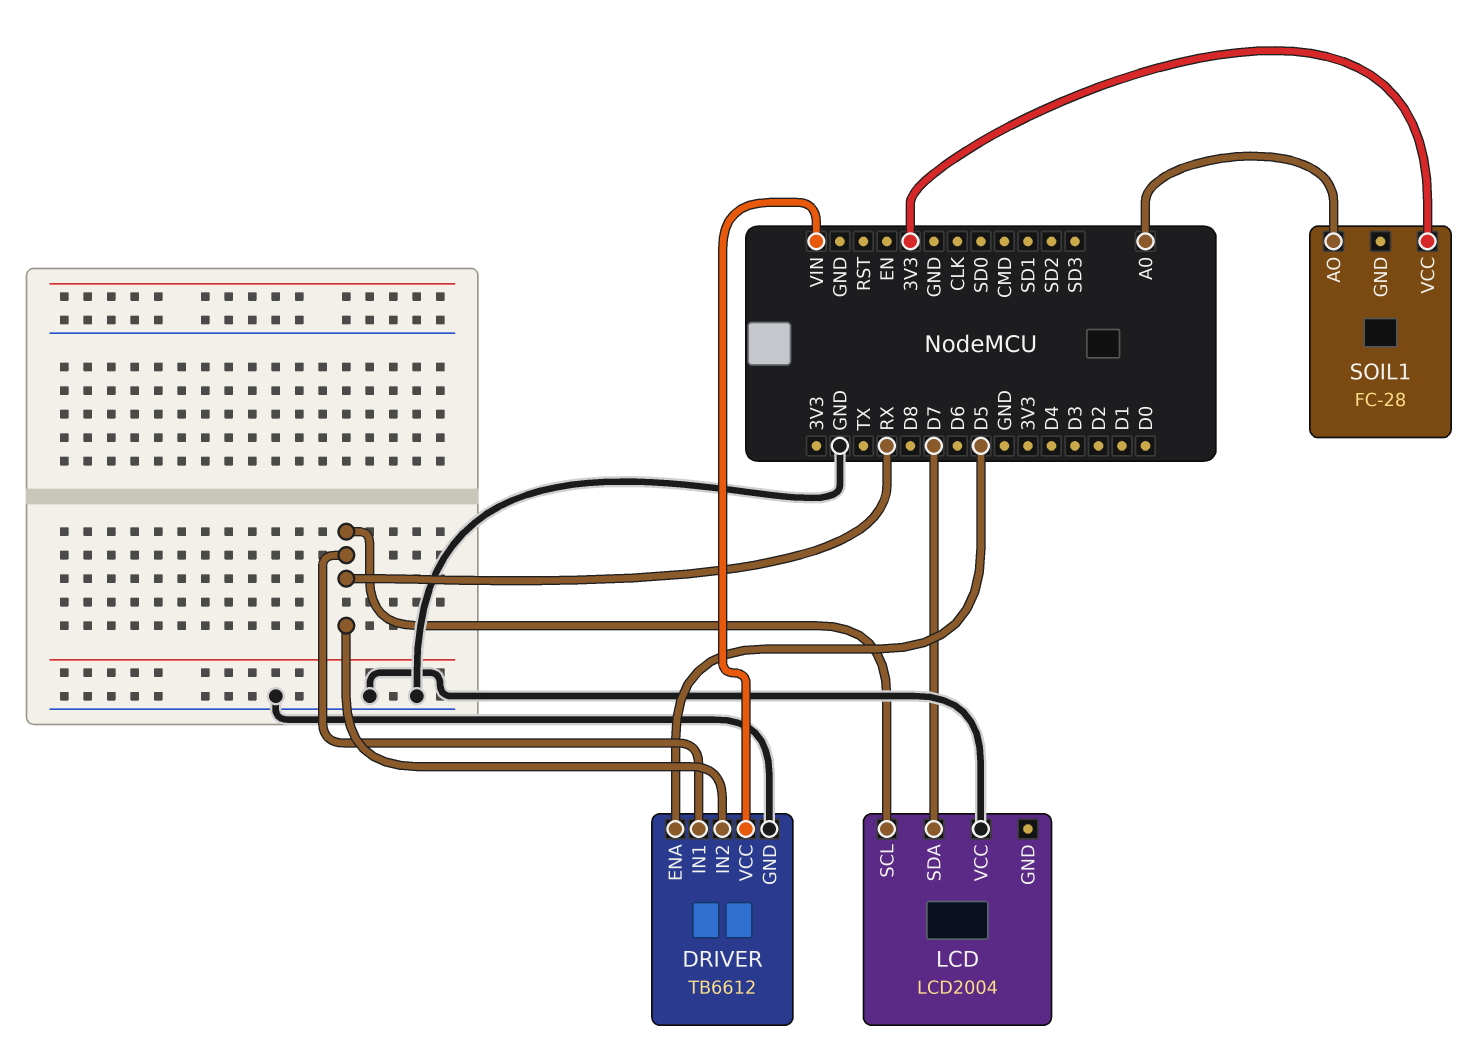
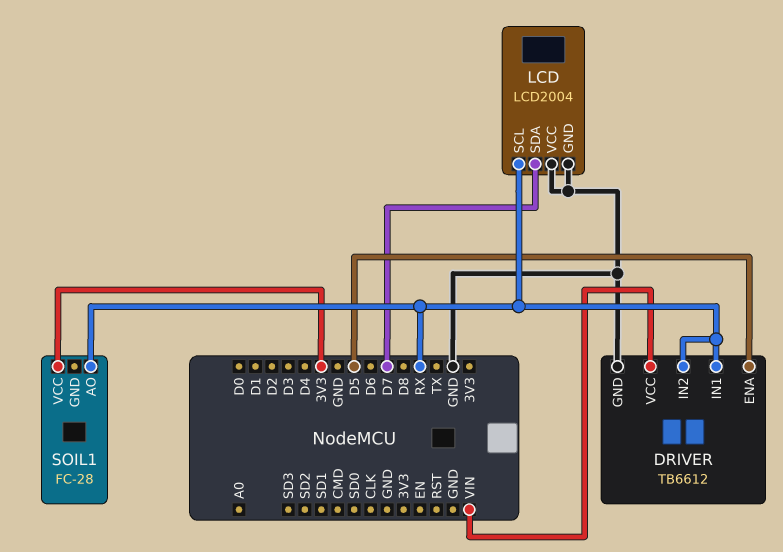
LCD pin GND: none -> GND
SOIL1 pin AO: A0 -> RX

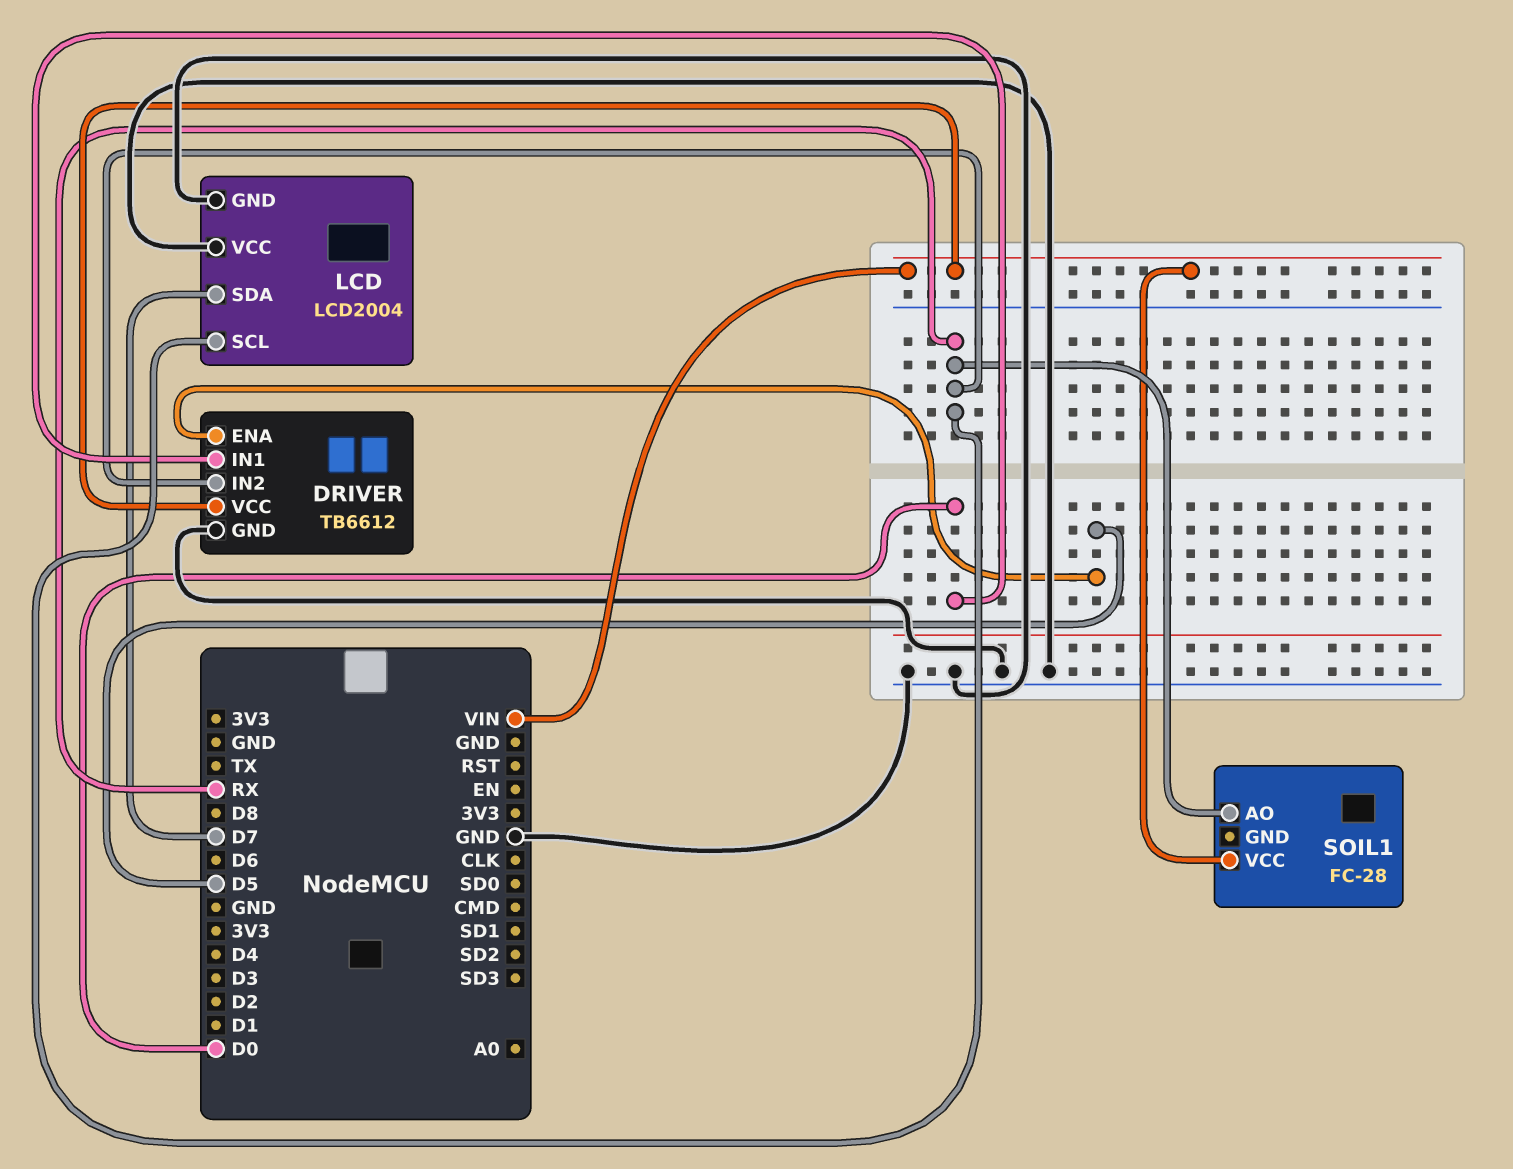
DRIVER pin IN1: RX -> D0
SOIL1 pin VCC: 3V3 -> VIN

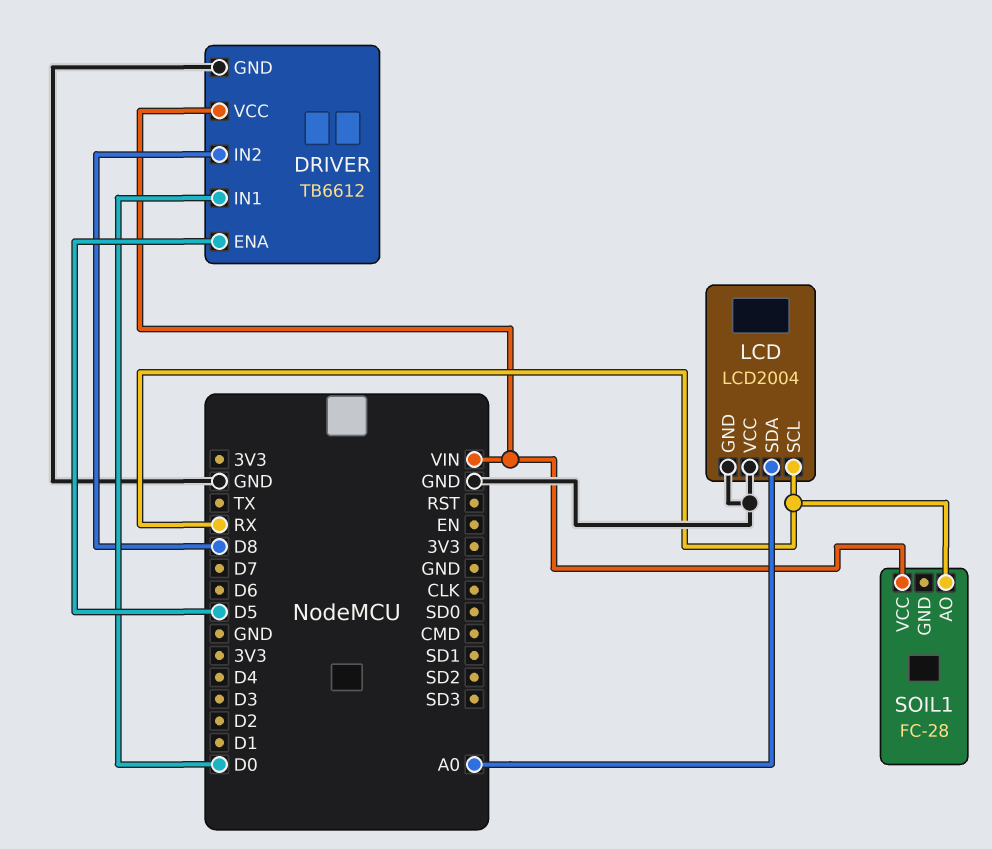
DRIVER pin IN2: RX -> D8
LCD pin SDA: D7 -> A0

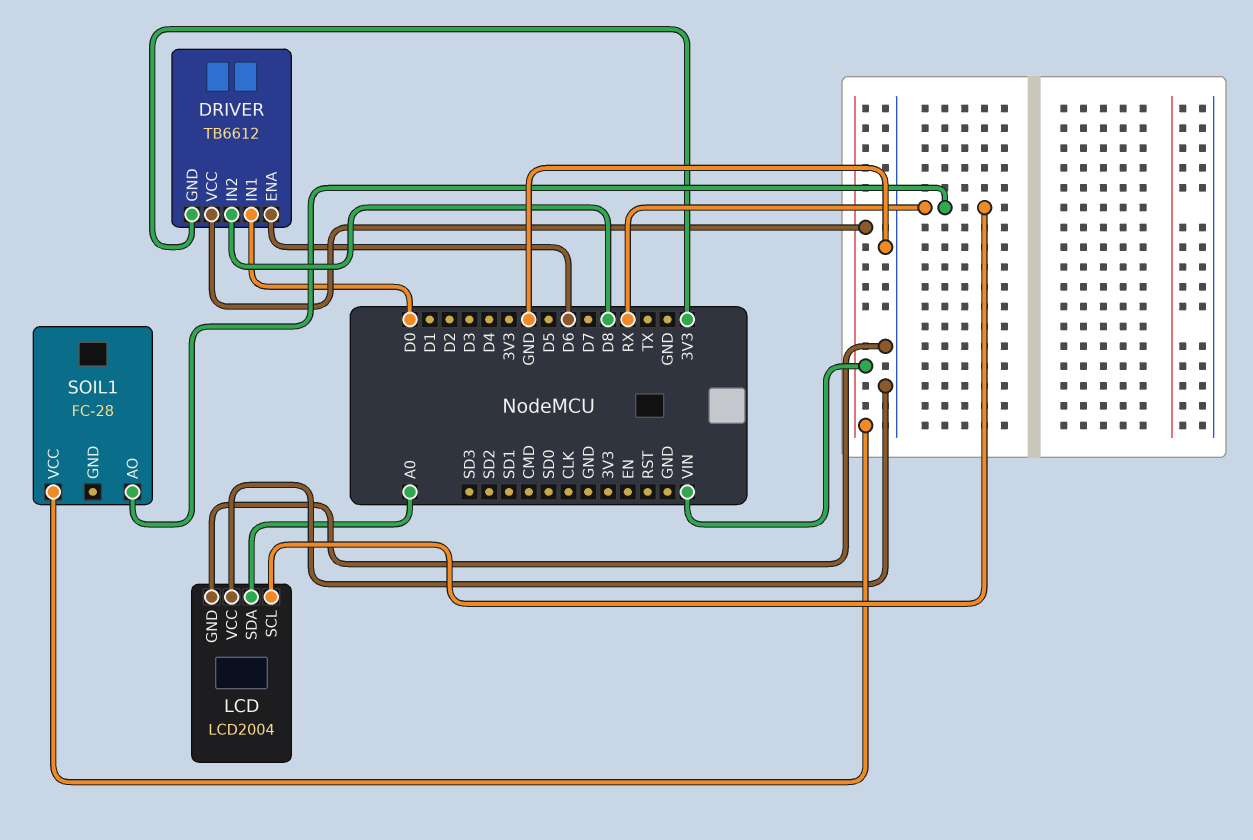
DRIVER pin ENA: D5 -> D6
DRIVER pin GND: GND -> 3V3

